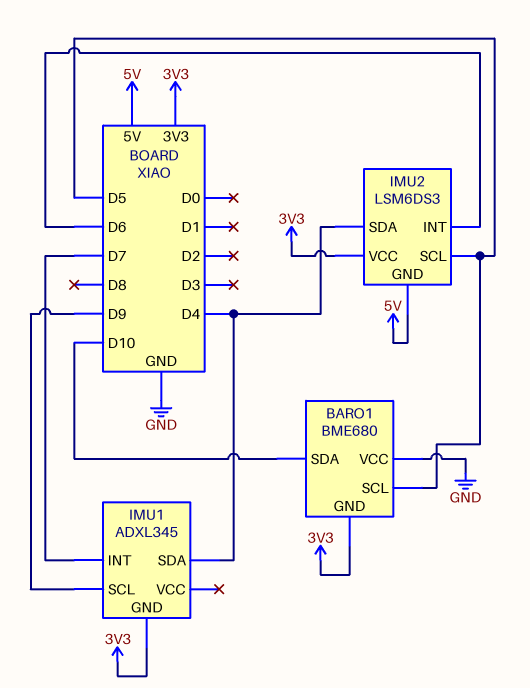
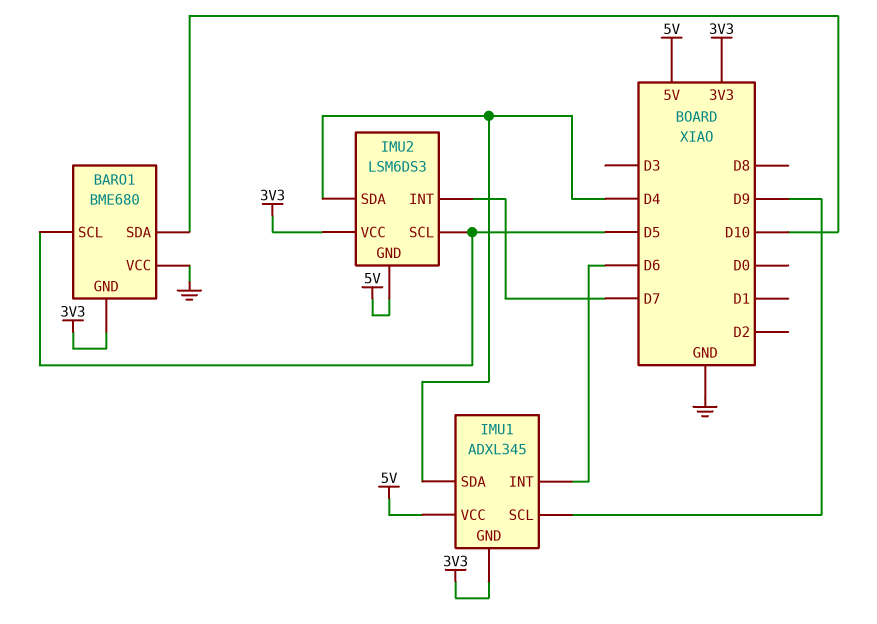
IMU1 pin INT: D7 -> D6
IMU1 pin VCC: none -> 5V
IMU2 pin INT: D6 -> D7

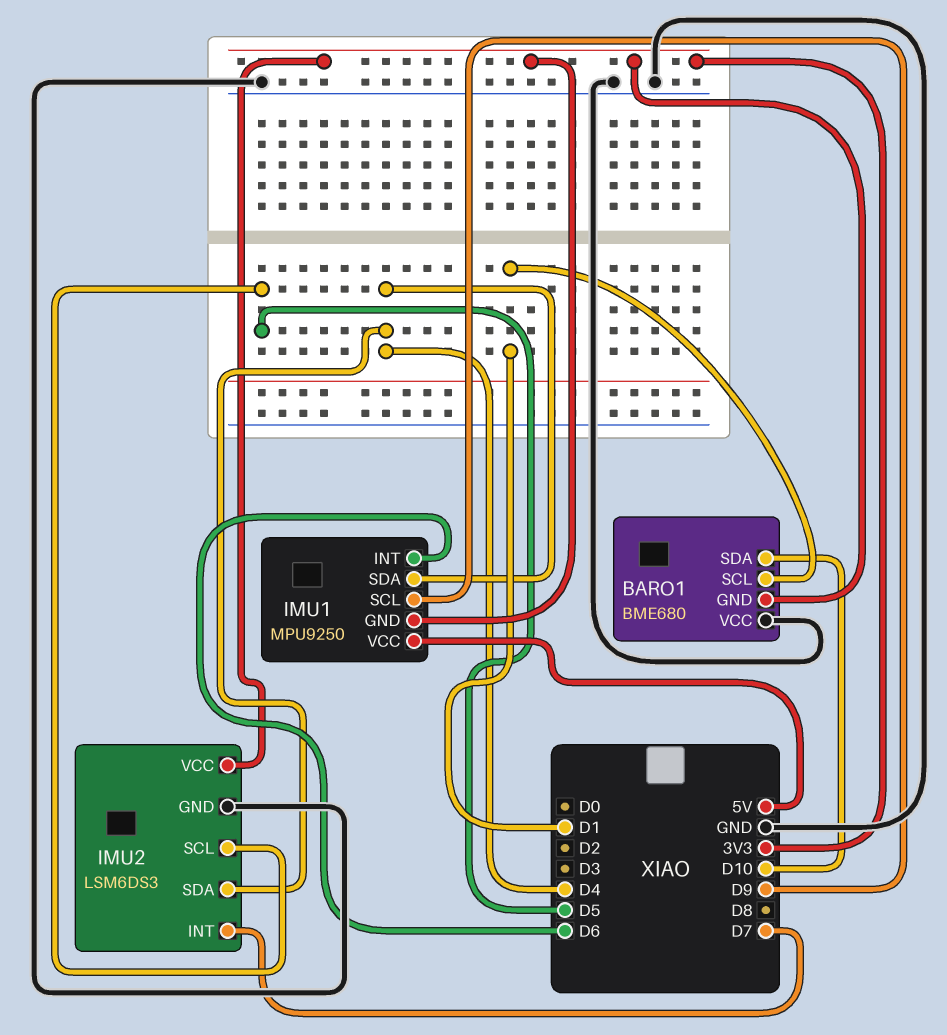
BARO1 pin SCL: D5 -> D1
IMU1: ADXL345 -> MPU9250
IMU2 pin GND: 5V -> GND

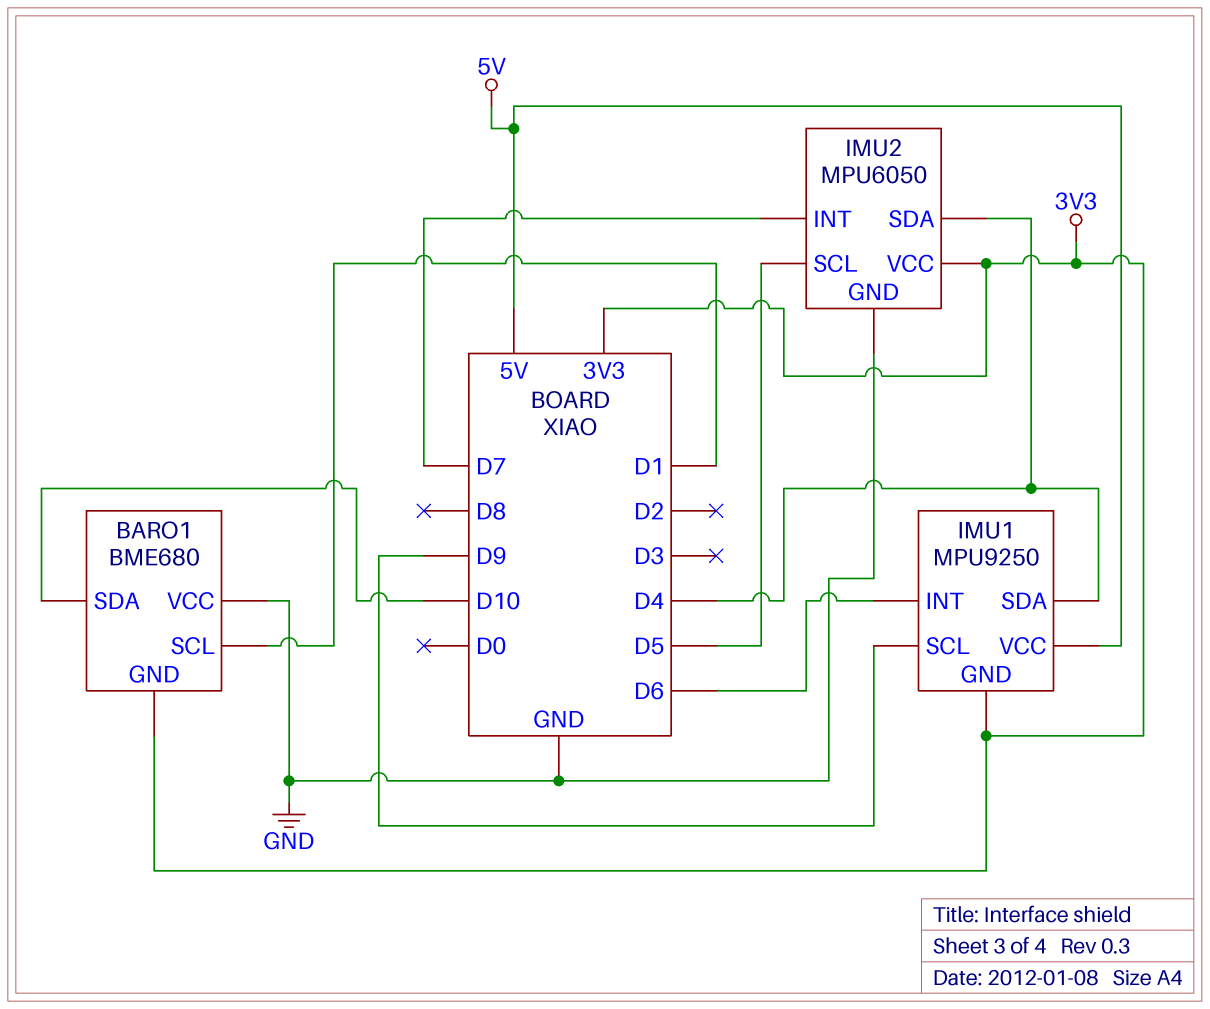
IMU2: LSM6DS3 -> MPU6050

